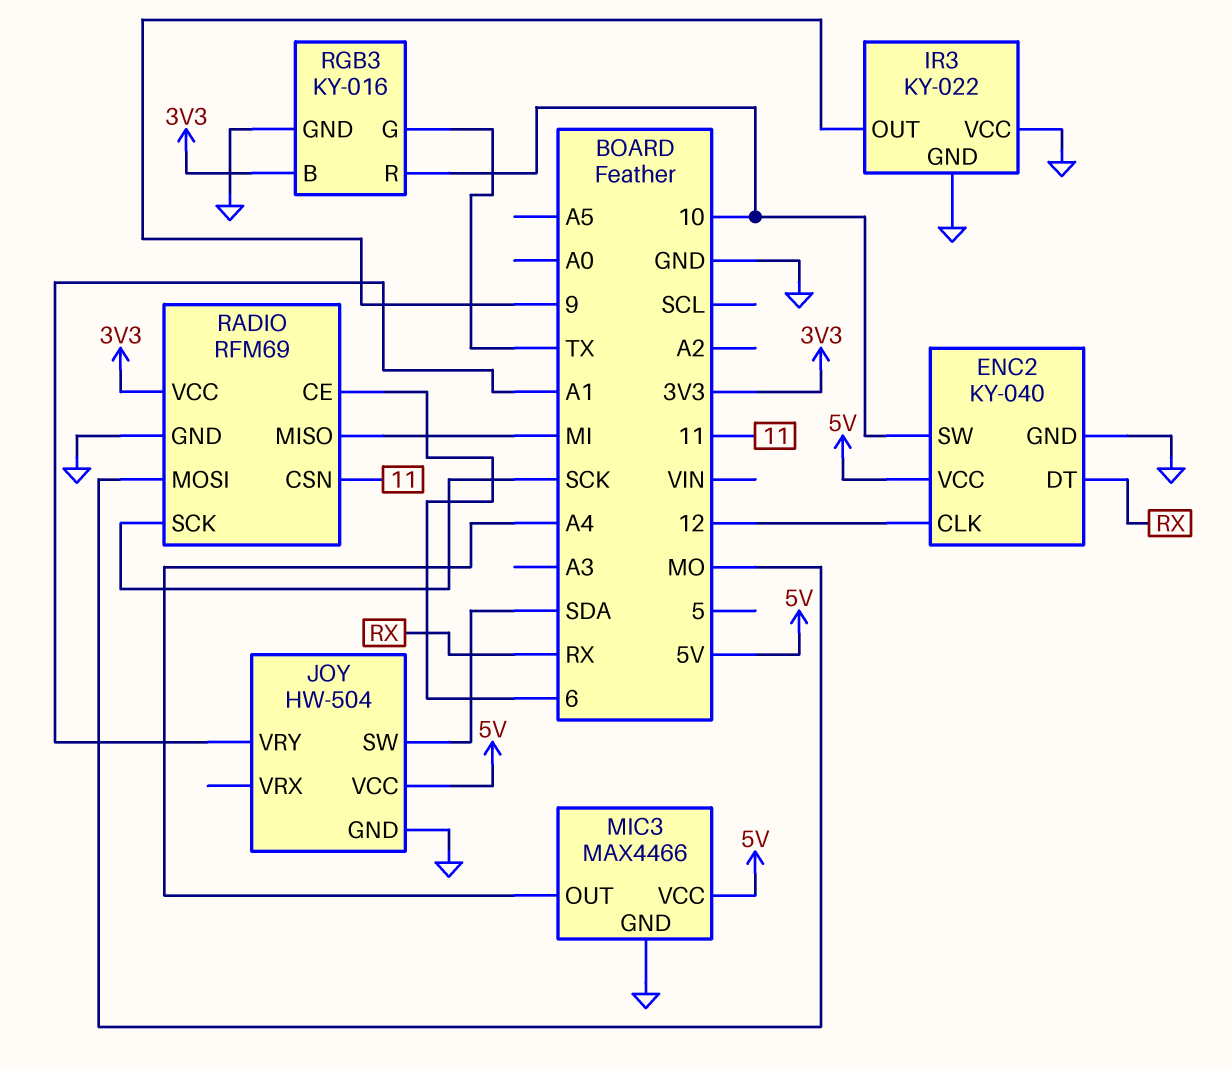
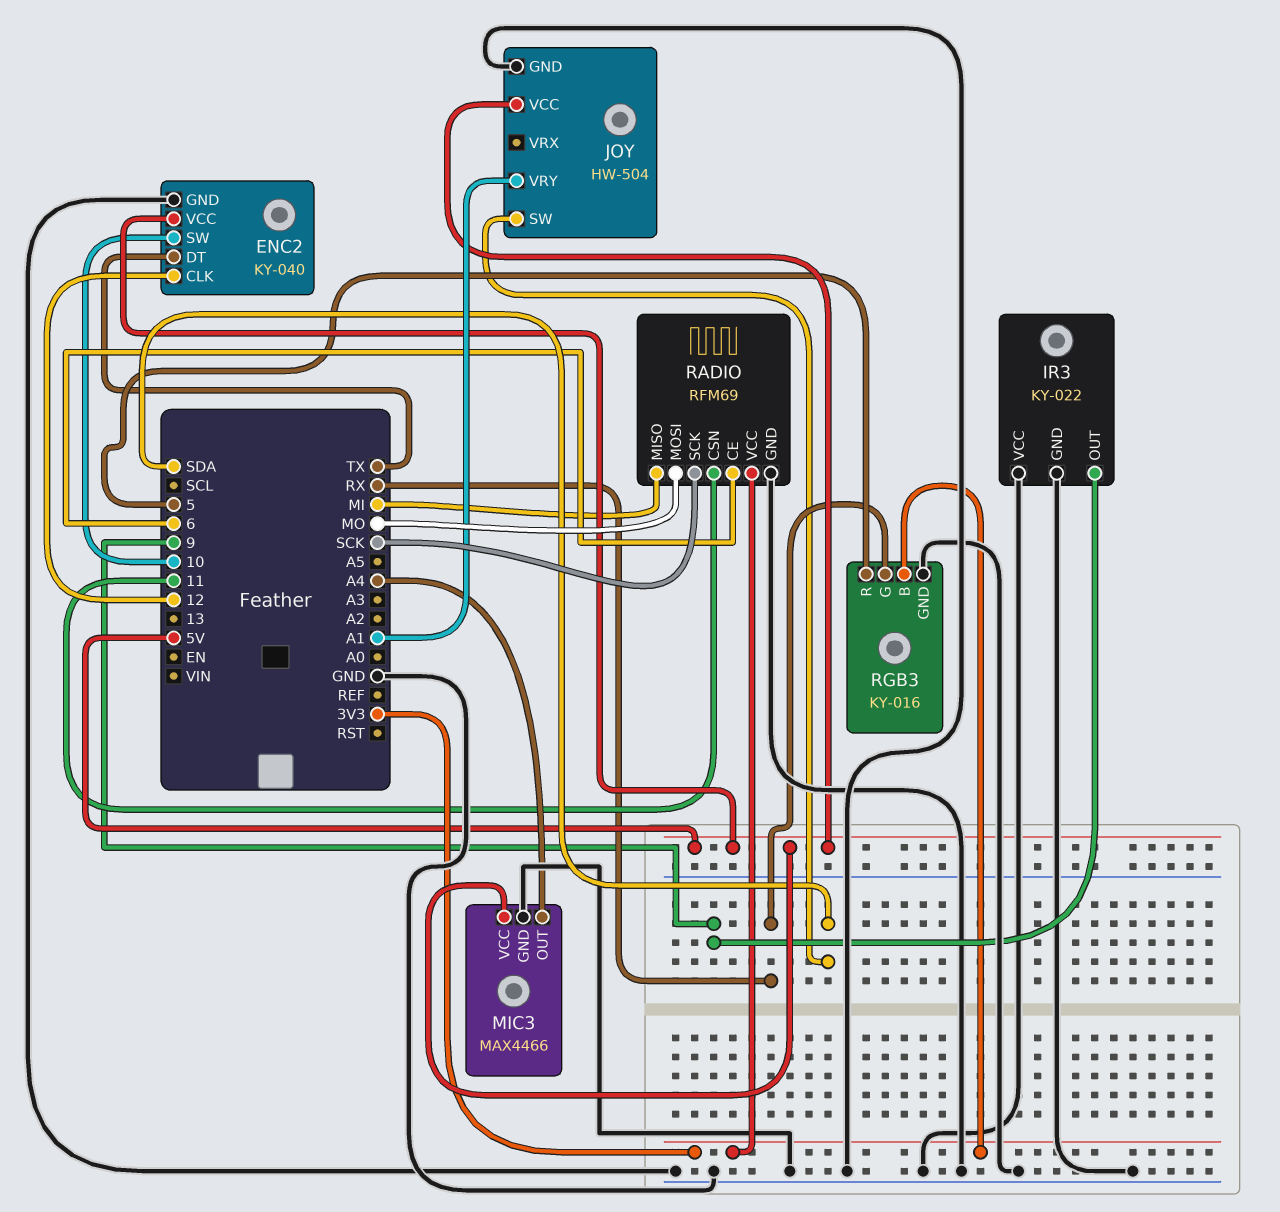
ENC2 pin DT: RX -> TX
RGB3 pin G: TX -> RX
RGB3 pin R: 10 -> 5

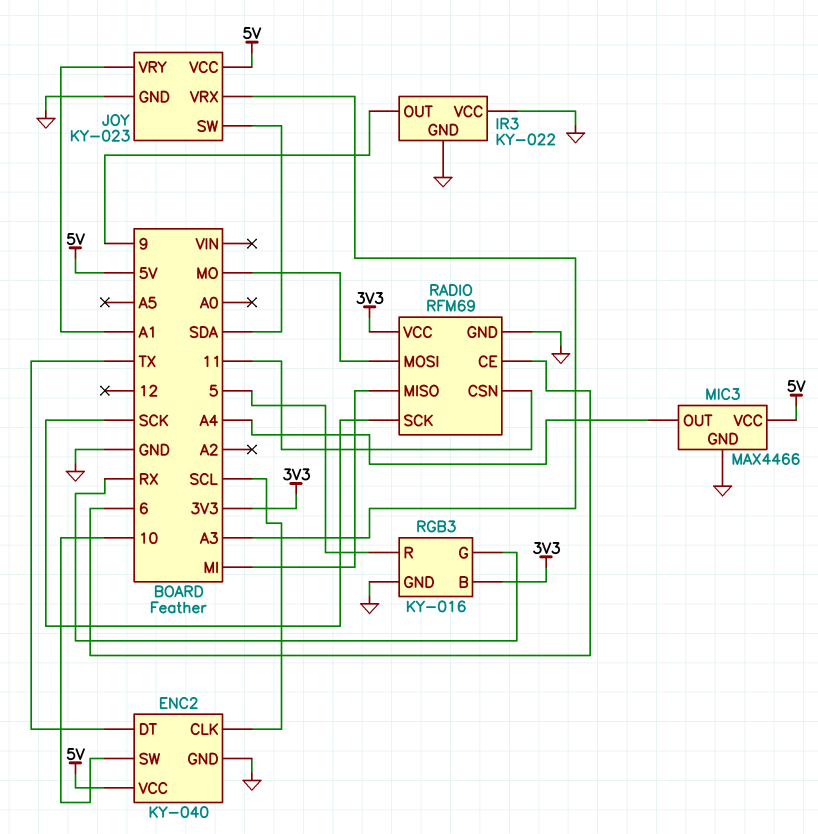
ENC2 pin CLK: 12 -> SCL
JOY: HW-504 -> KY-023
JOY pin VRX: none -> A3

